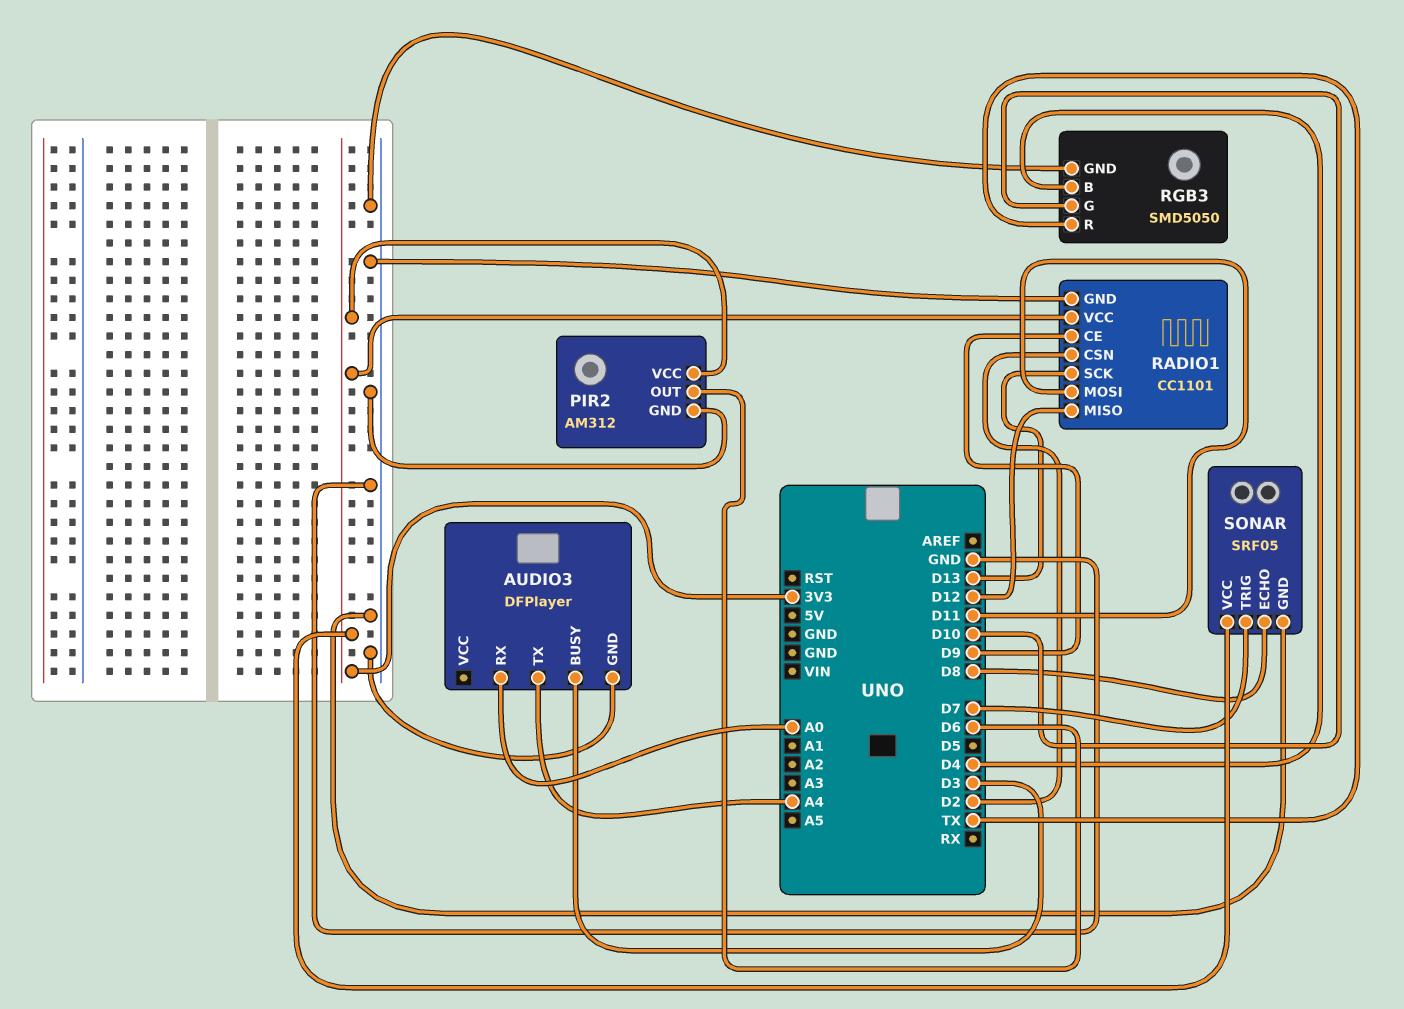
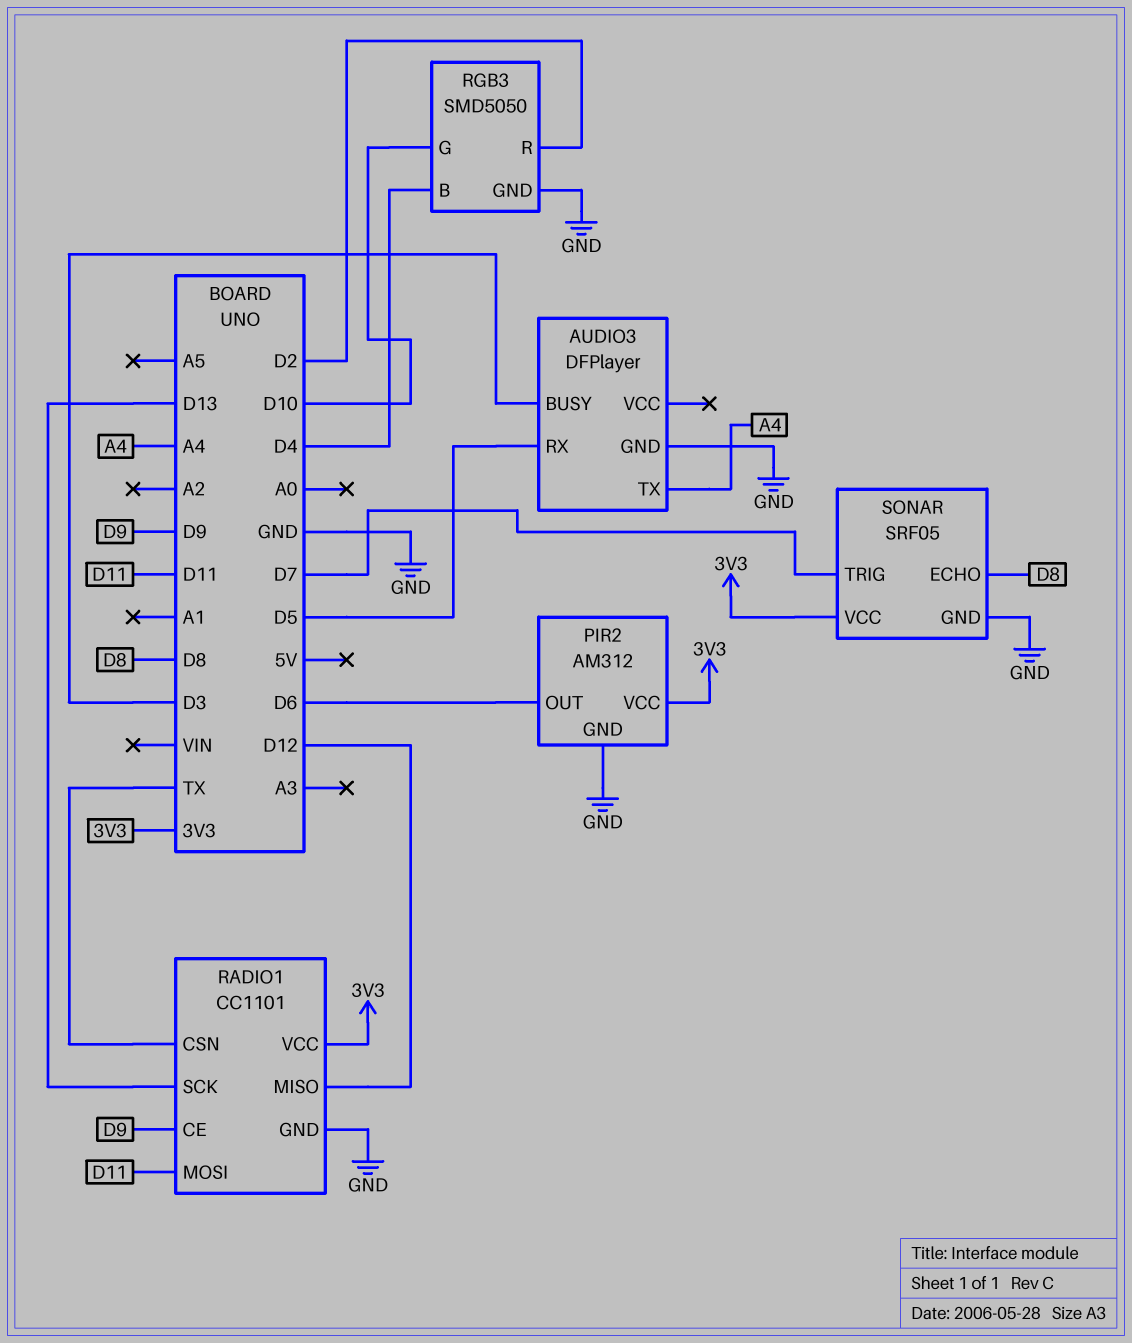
AUDIO3 pin RX: A0 -> D5
RADIO1 pin CSN: D2 -> TX
RGB3 pin R: TX -> D2

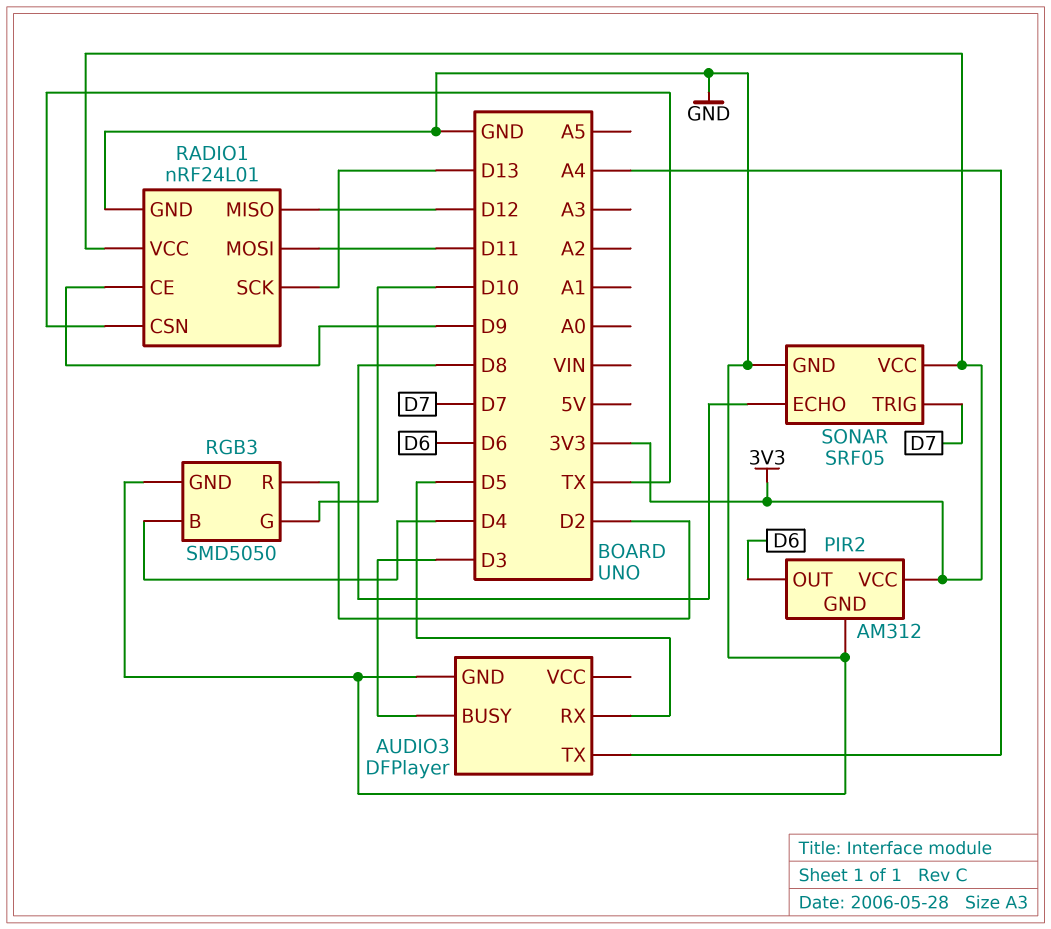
RADIO1: CC1101 -> nRF24L01

